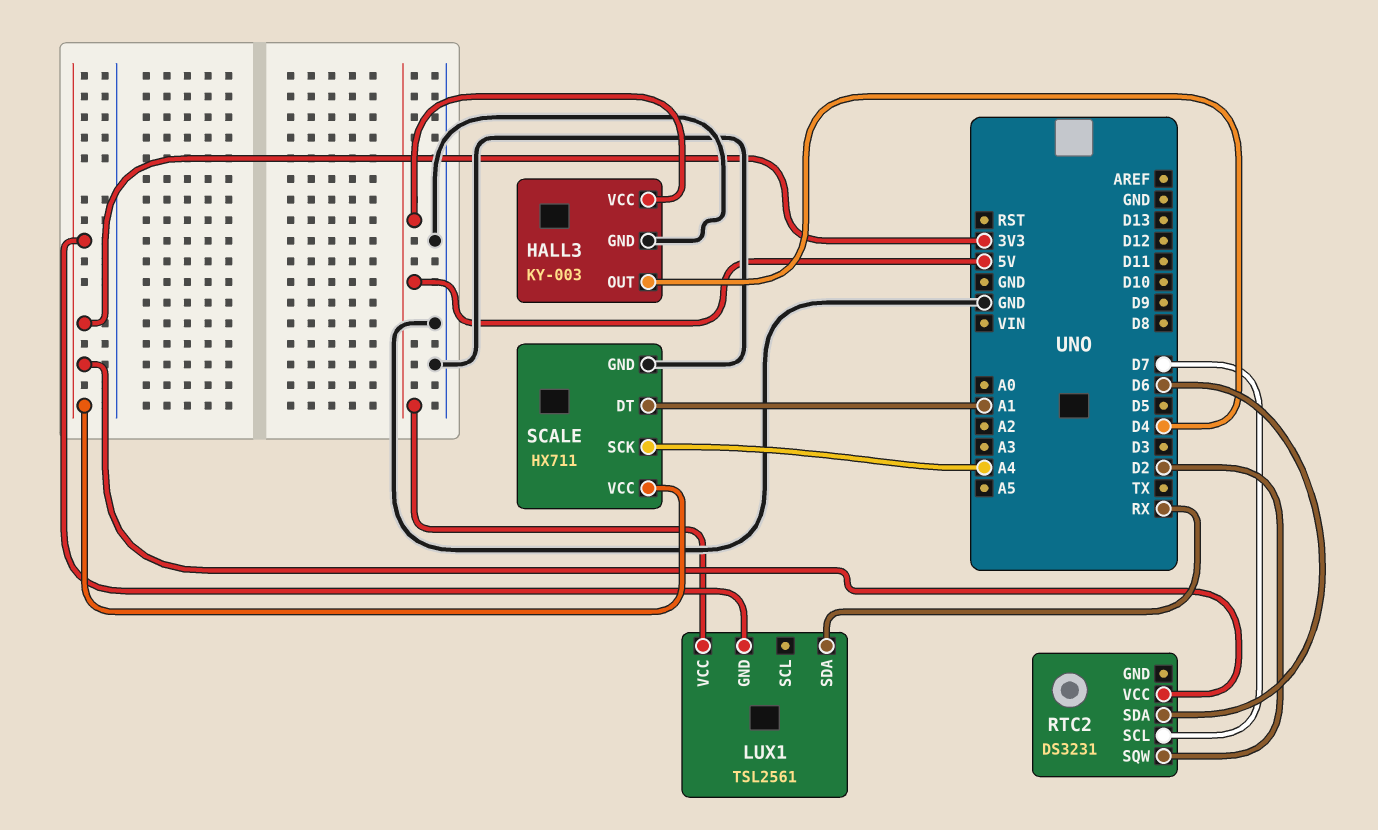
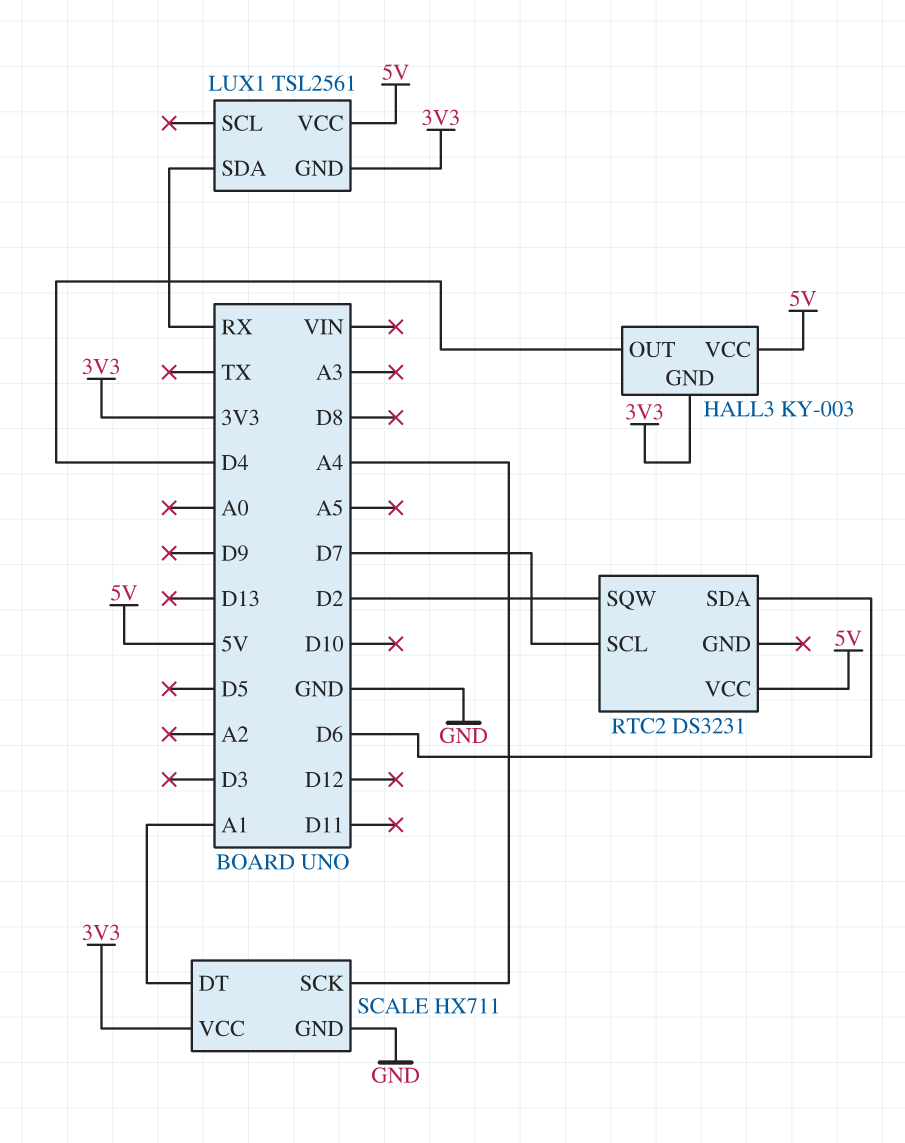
HALL3 pin GND: GND -> 3V3
RTC2 pin VCC: 3V3 -> 5V

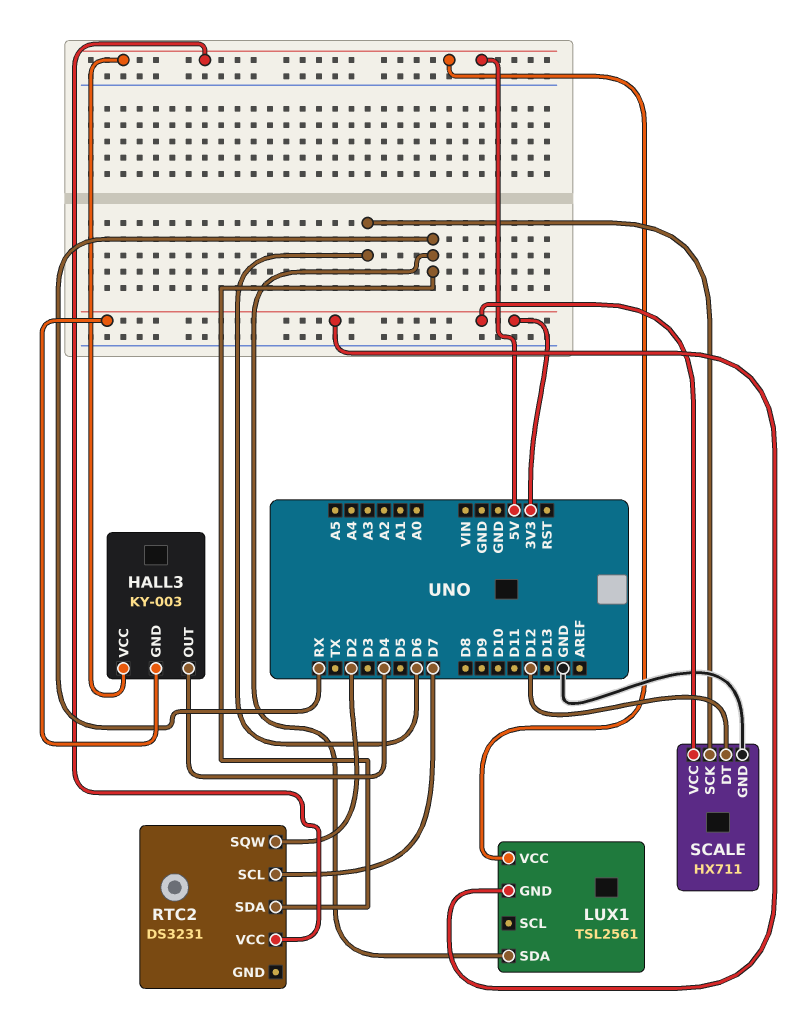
RTC2 pin SDA: D6 -> RX
SCALE pin DT: A1 -> D12
SCALE pin SCK: A4 -> D6

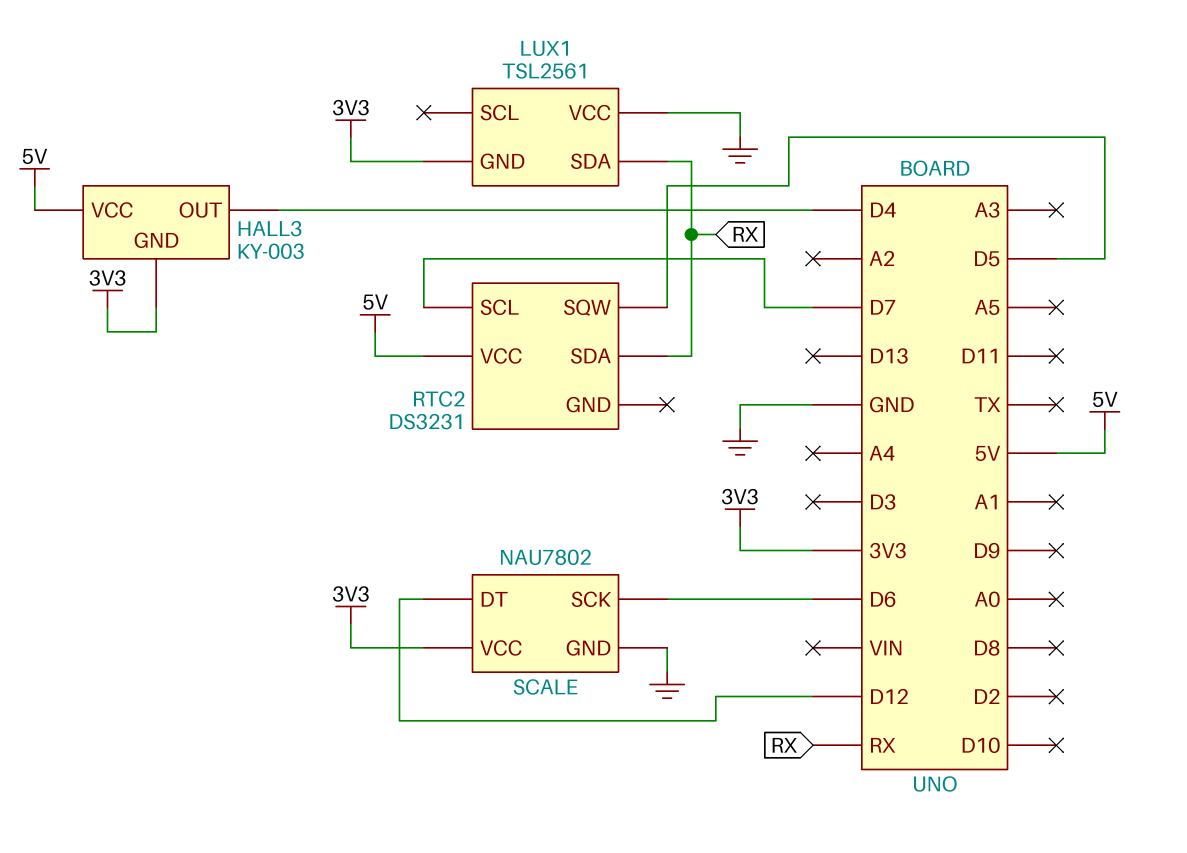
LUX1 pin VCC: 5V -> GND
RTC2 pin SQW: D2 -> D5
SCALE: HX711 -> NAU7802

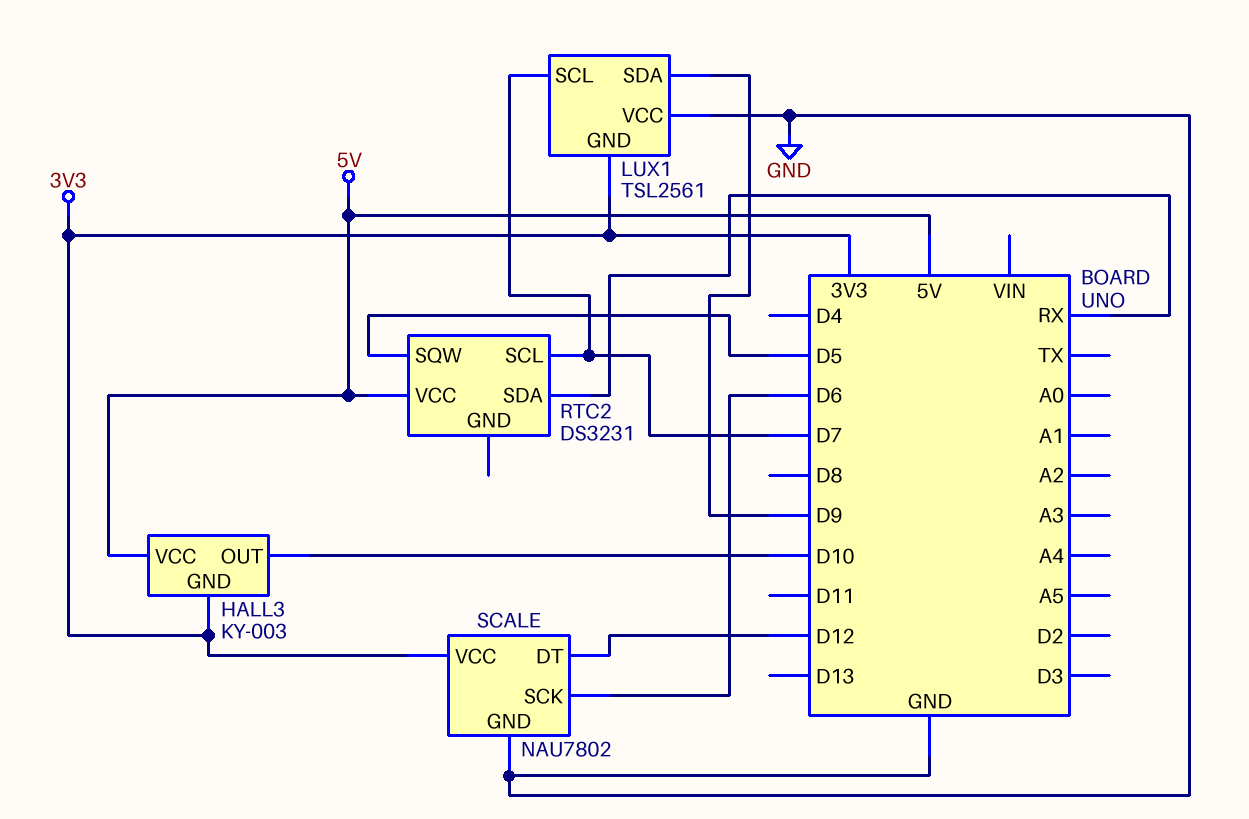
HALL3 pin OUT: D4 -> D10
LUX1 pin SCL: none -> D7
LUX1 pin SDA: RX -> D9

